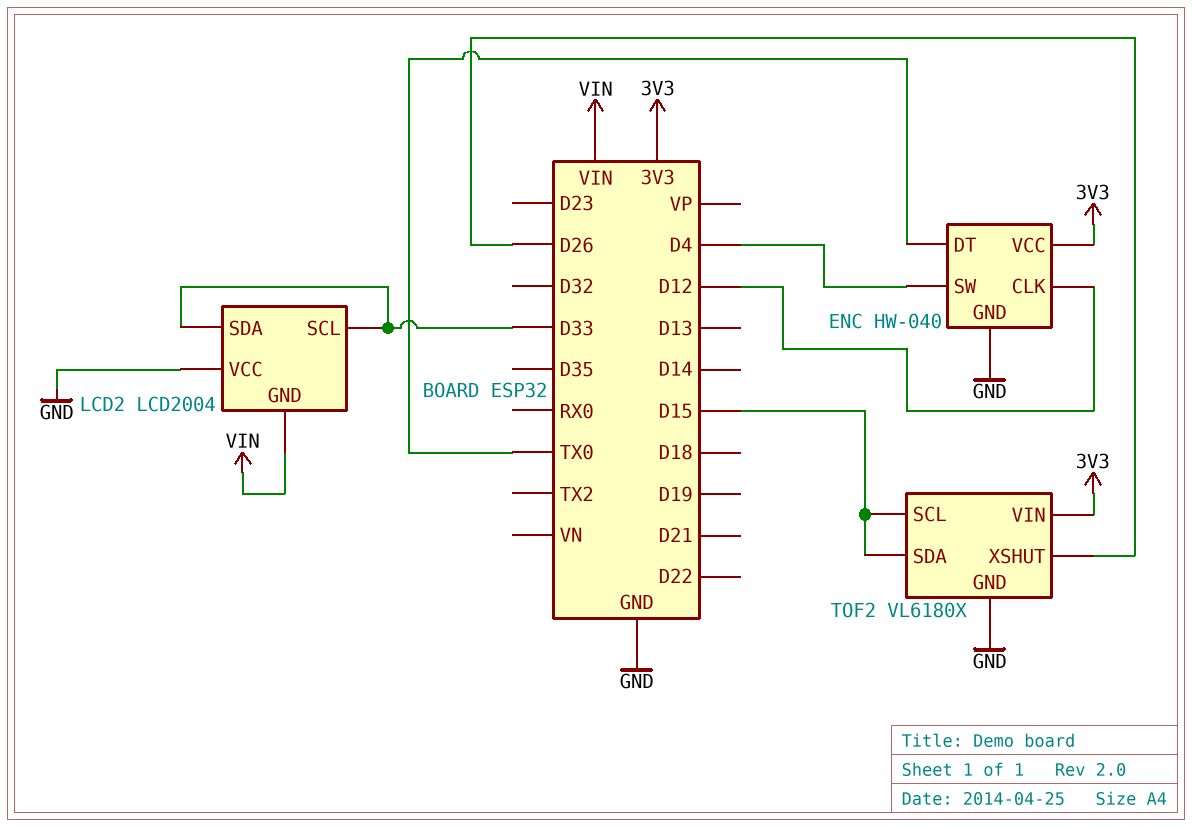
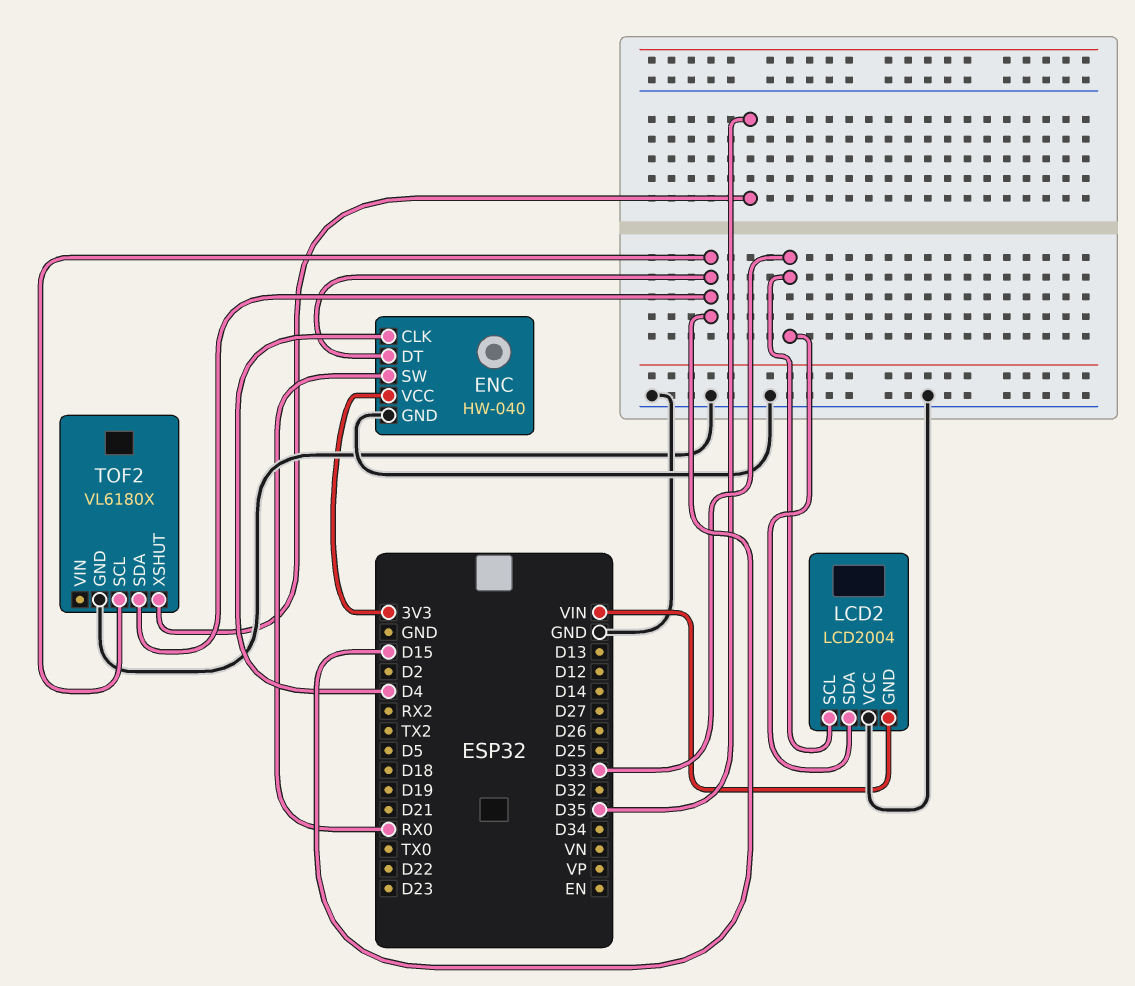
ENC pin CLK: D12 -> D4
ENC pin DT: TX0 -> D15
ENC pin SW: D4 -> RX0
TOF2 pin VIN: 3V3 -> none
TOF2 pin XSHUT: D26 -> D35

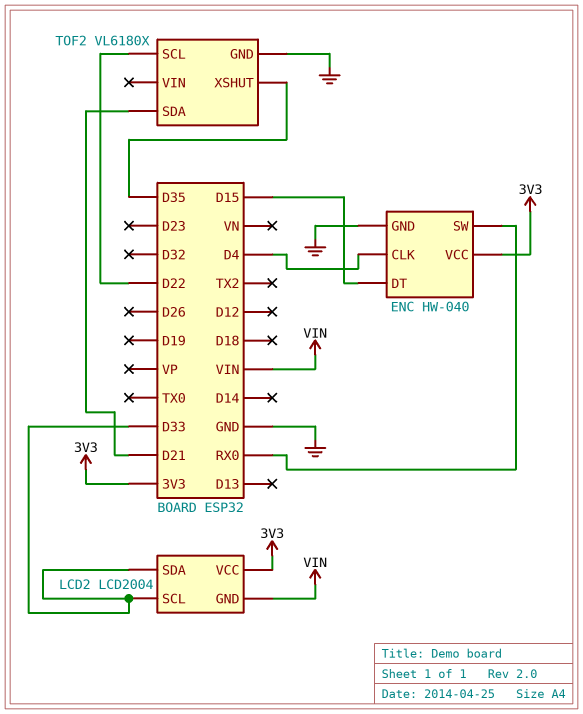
LCD2 pin VCC: GND -> 3V3
TOF2 pin SCL: D15 -> D22
TOF2 pin SDA: D15 -> D21

